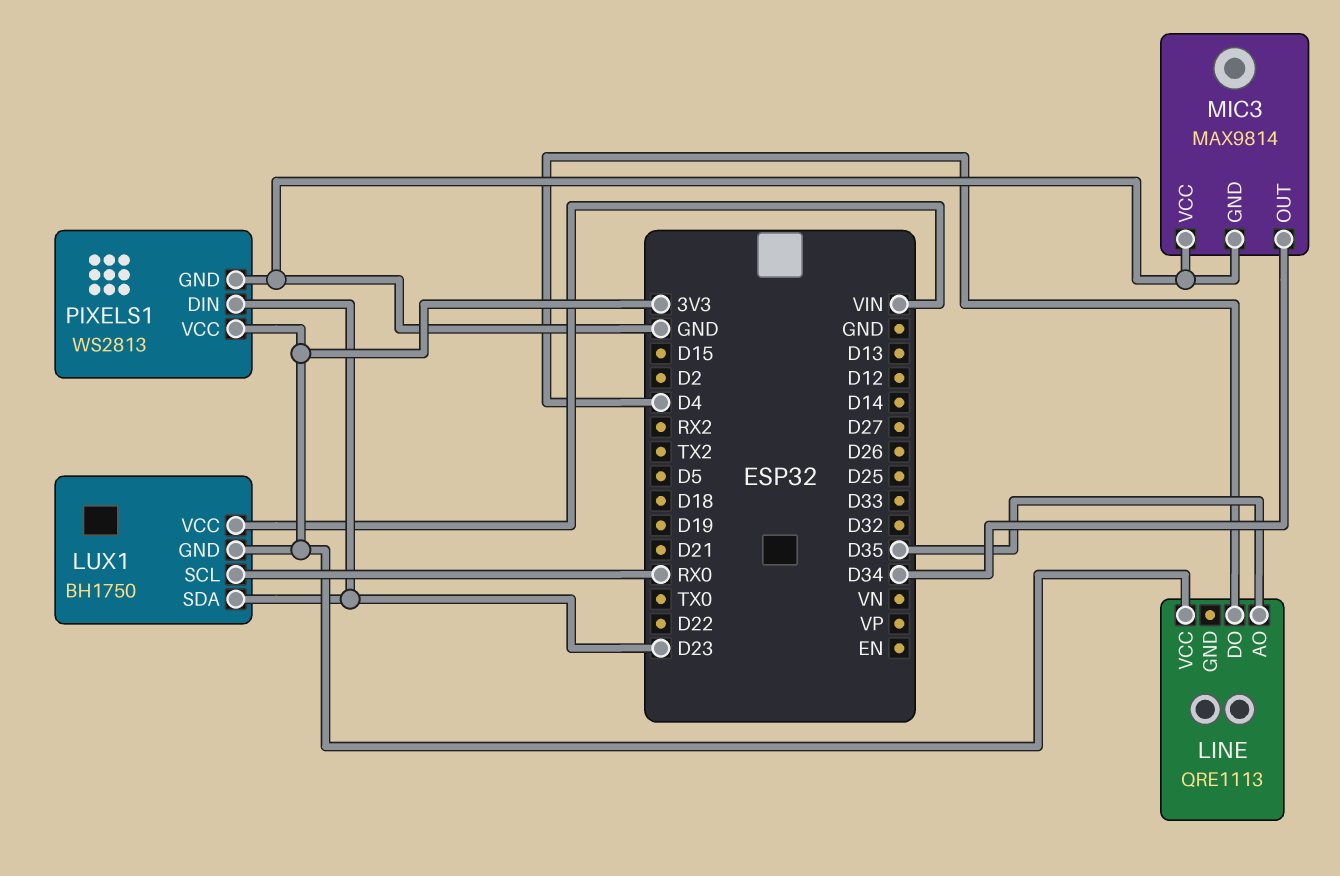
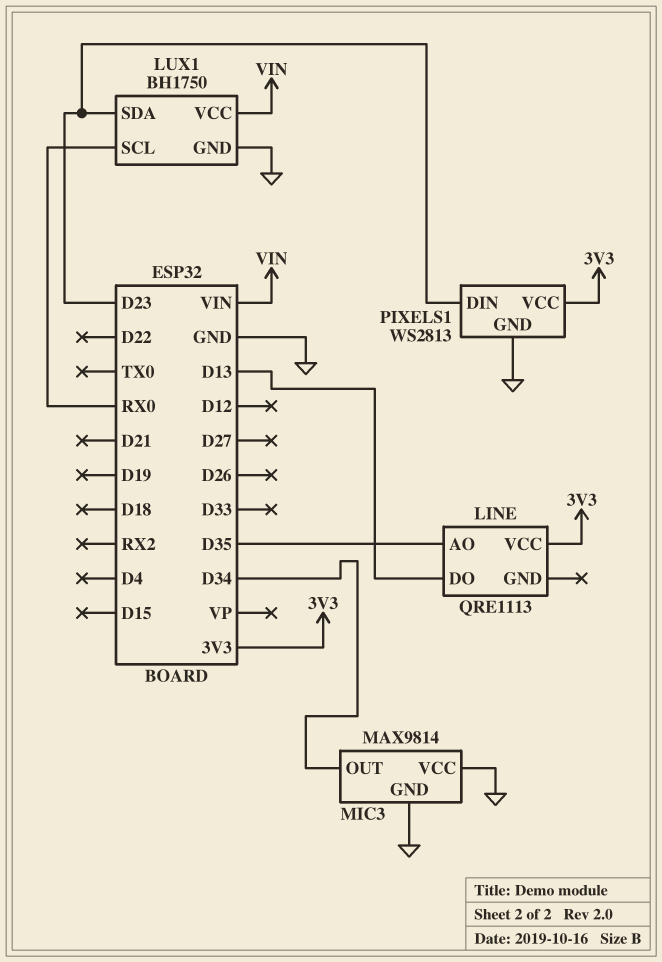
LINE pin DO: D4 -> D13
LUX1 pin GND: 3V3 -> GND

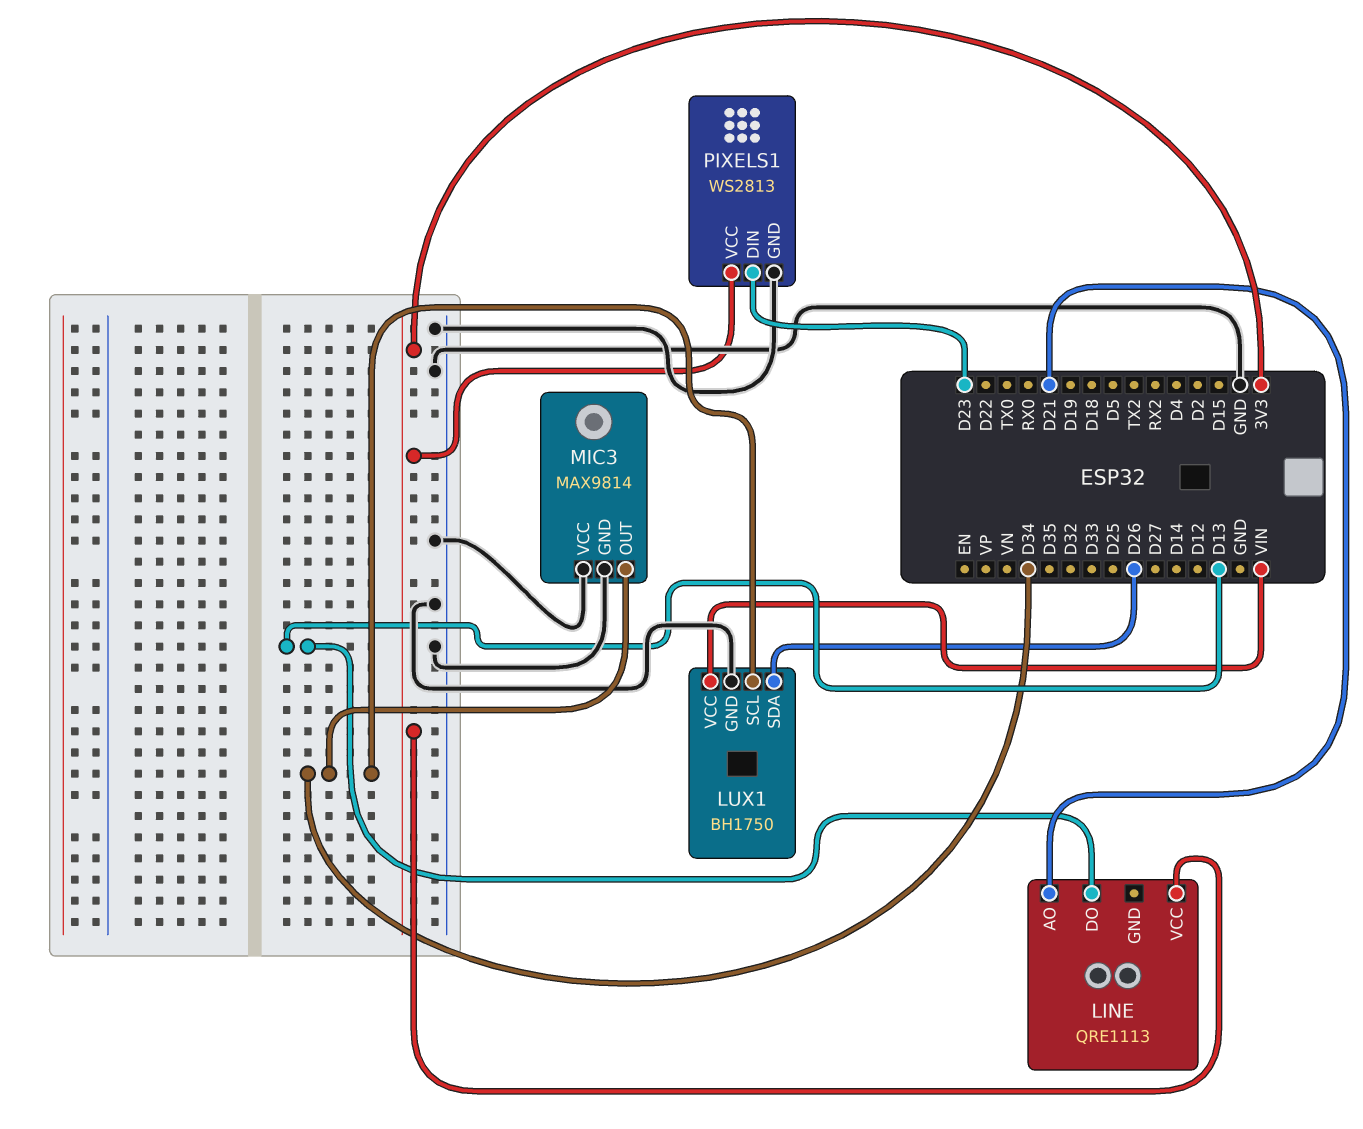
LINE pin AO: D35 -> D21
LUX1 pin SCL: RX0 -> D34
LUX1 pin SDA: D23 -> D26

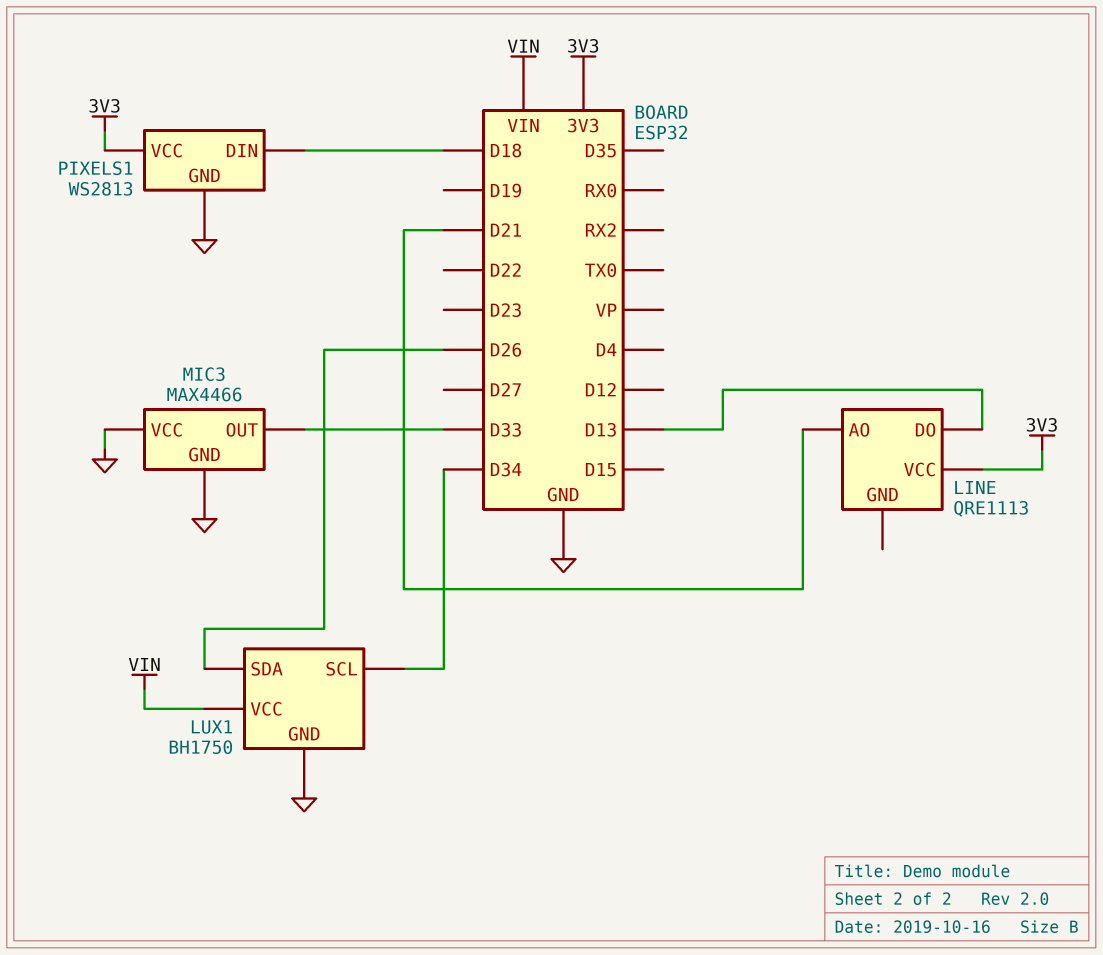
MIC3: MAX9814 -> MAX4466
MIC3 pin OUT: D34 -> D33
PIXELS1 pin DIN: D23 -> D18

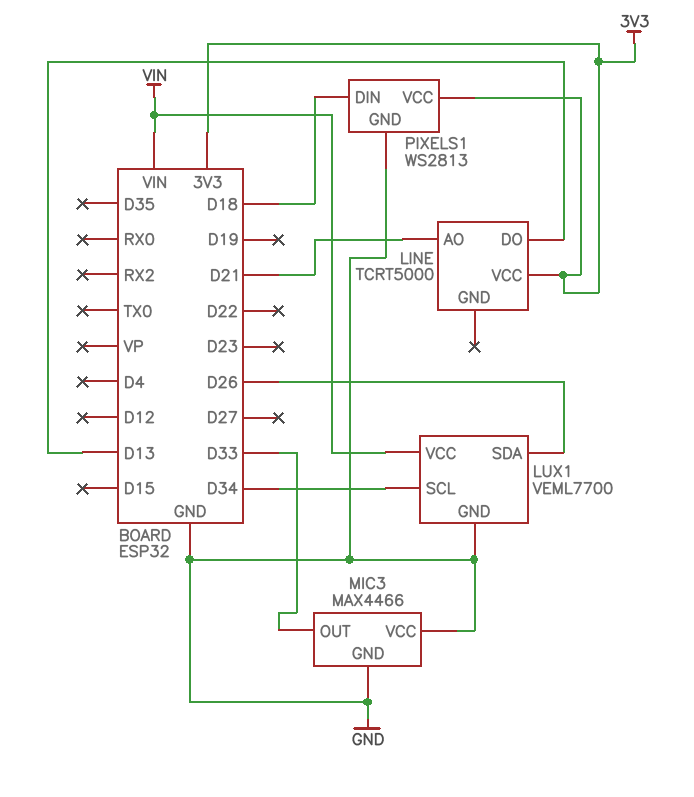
LINE: QRE1113 -> TCRT5000
LUX1: BH1750 -> VEML7700

